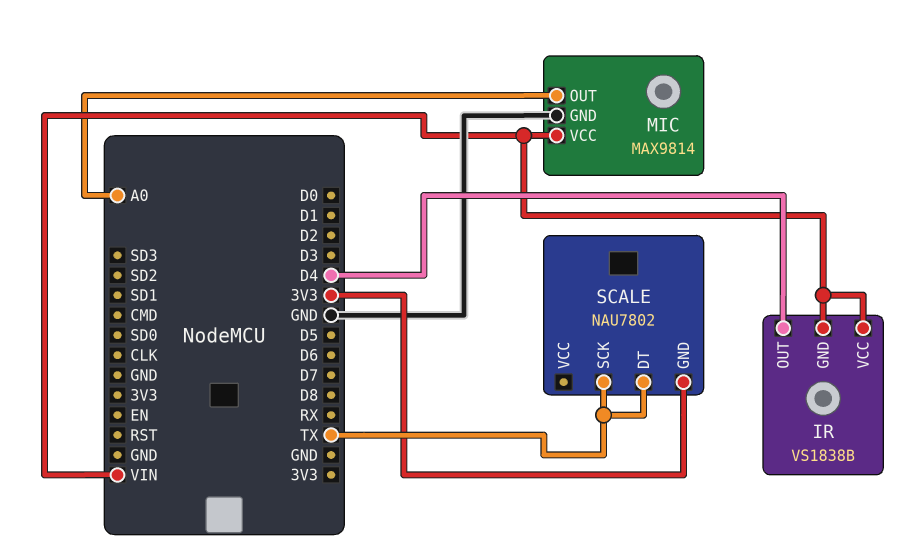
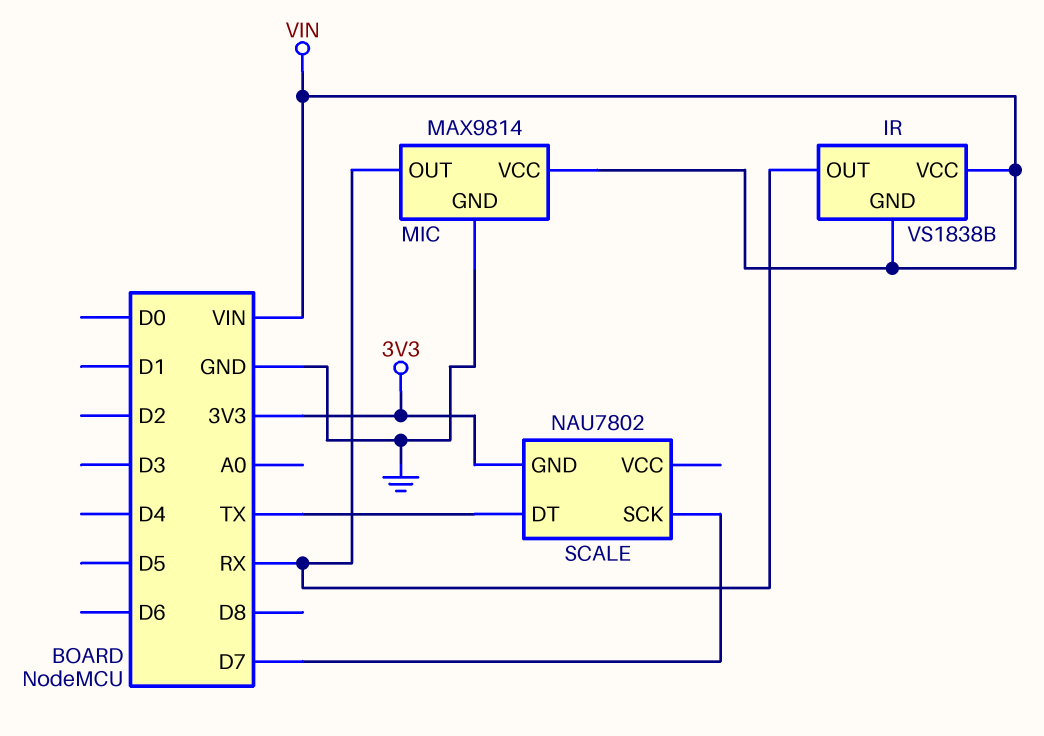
IR pin OUT: D4 -> RX
MIC pin OUT: A0 -> RX
SCALE pin SCK: TX -> D7

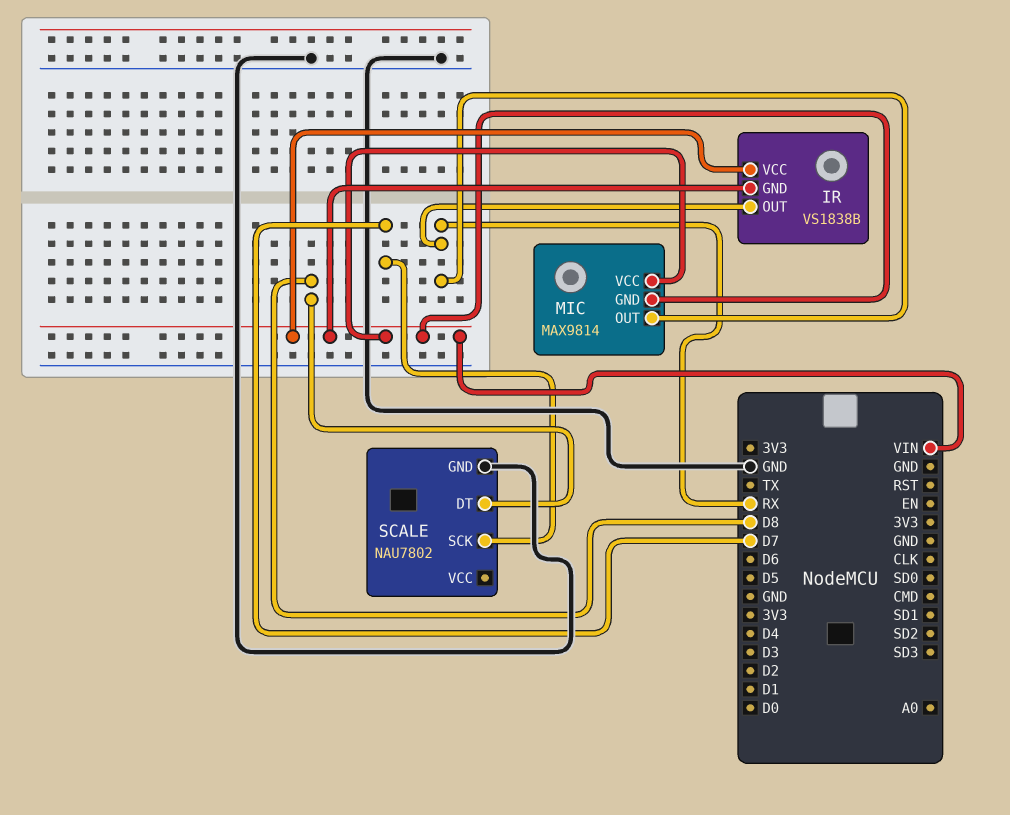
MIC pin GND: GND -> VIN
SCALE pin DT: TX -> D8
SCALE pin GND: 3V3 -> GND

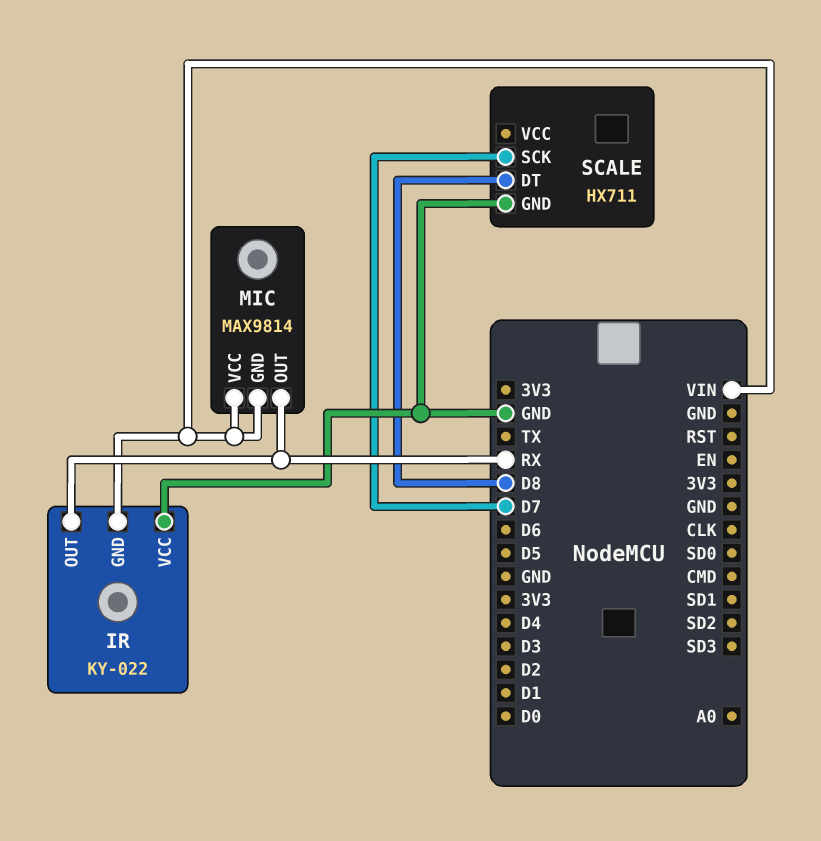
IR: VS1838B -> KY-022
IR pin VCC: VIN -> GND
SCALE: NAU7802 -> HX711

